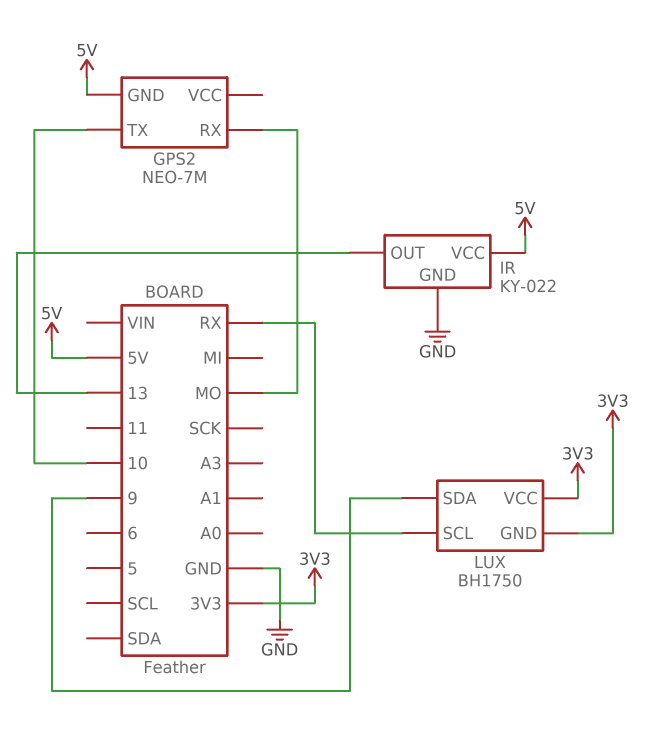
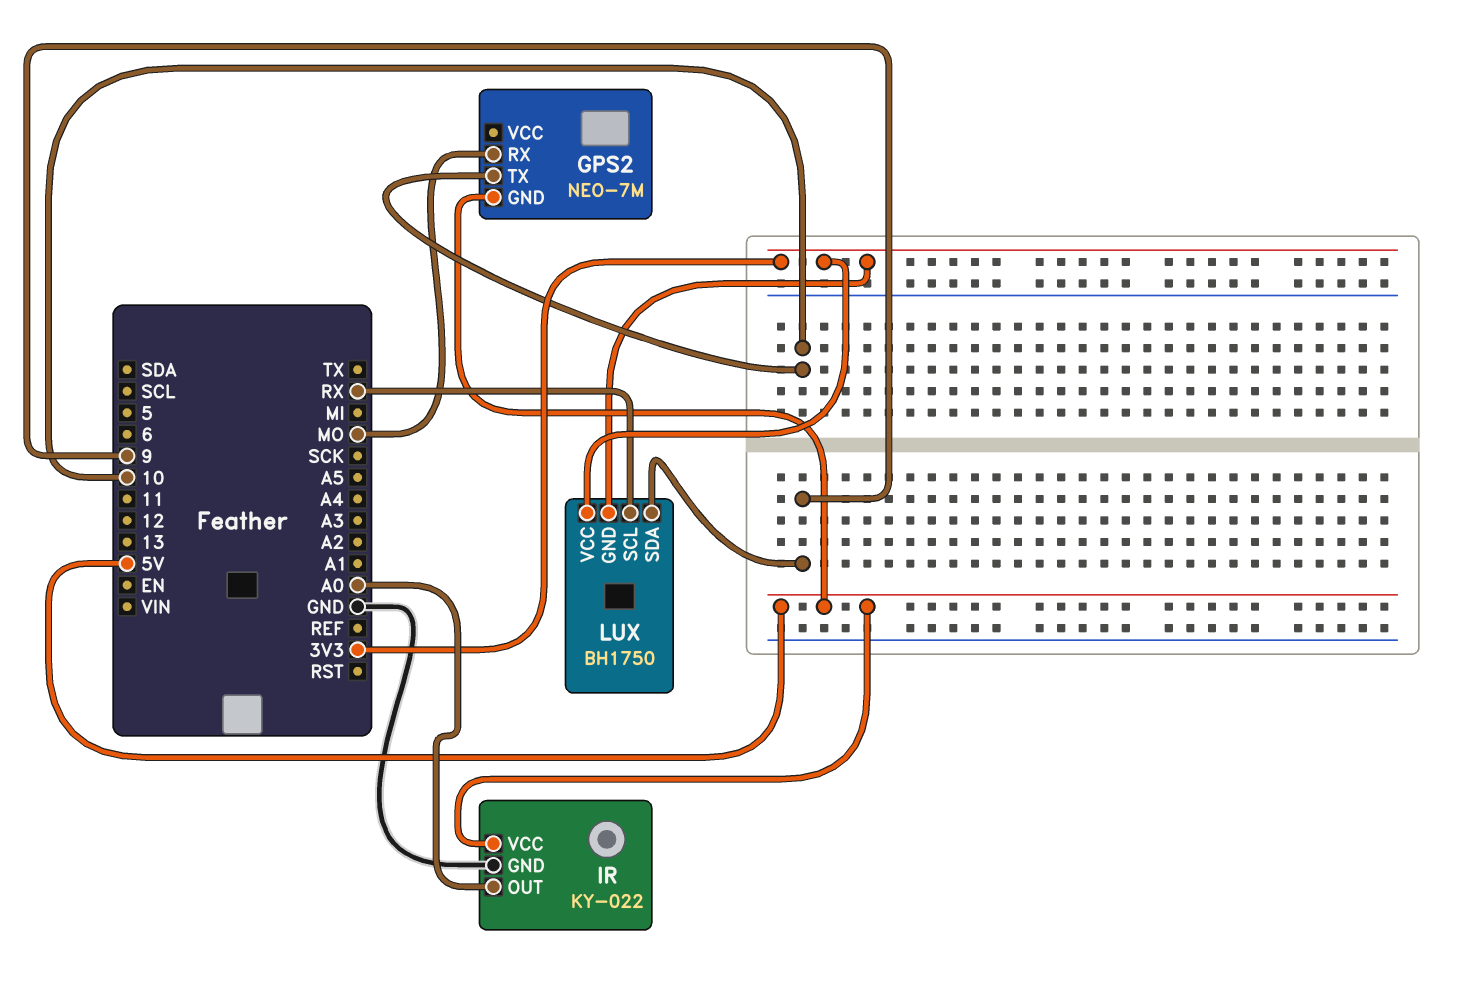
IR pin OUT: 13 -> A0

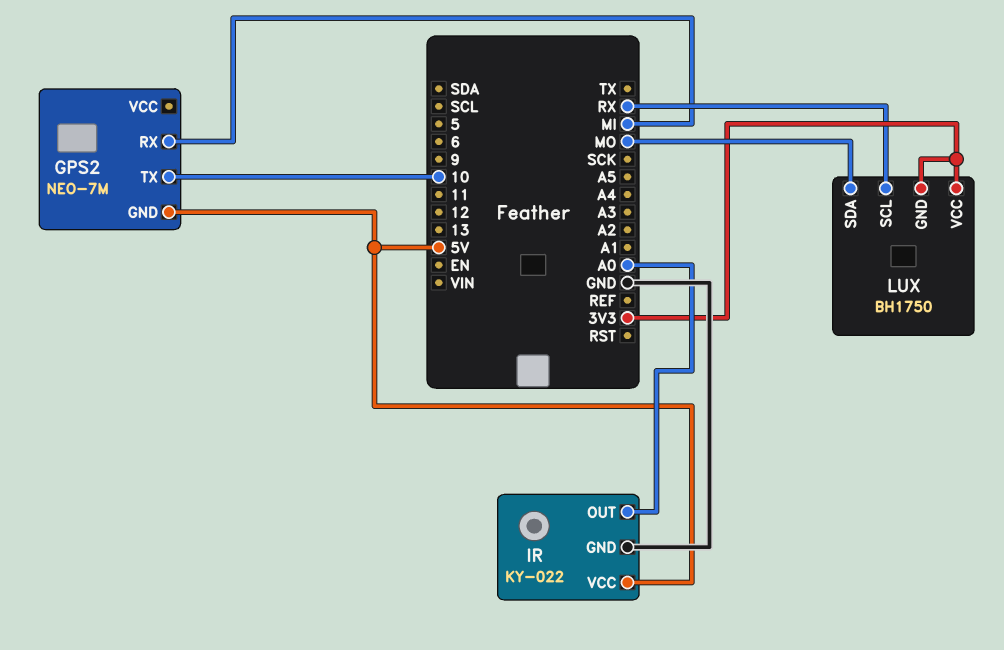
GPS2 pin RX: MO -> MI
LUX pin SDA: 9 -> MO

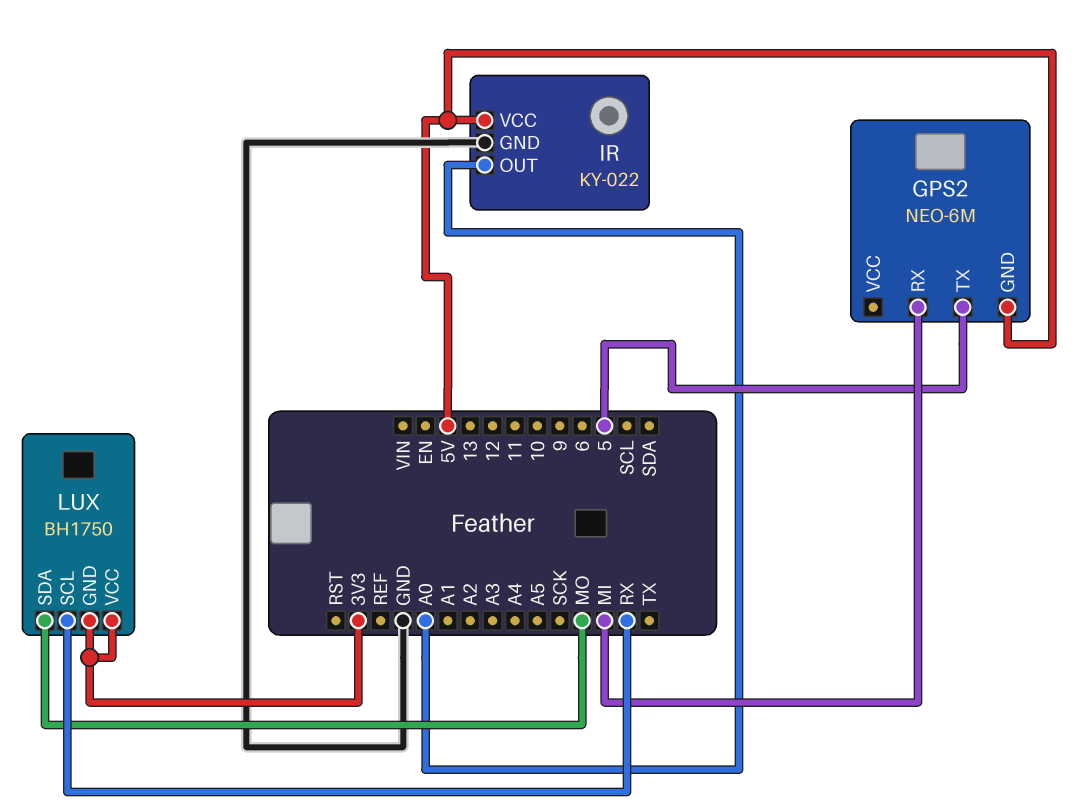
GPS2: NEO-7M -> NEO-6M
GPS2 pin TX: 10 -> 5

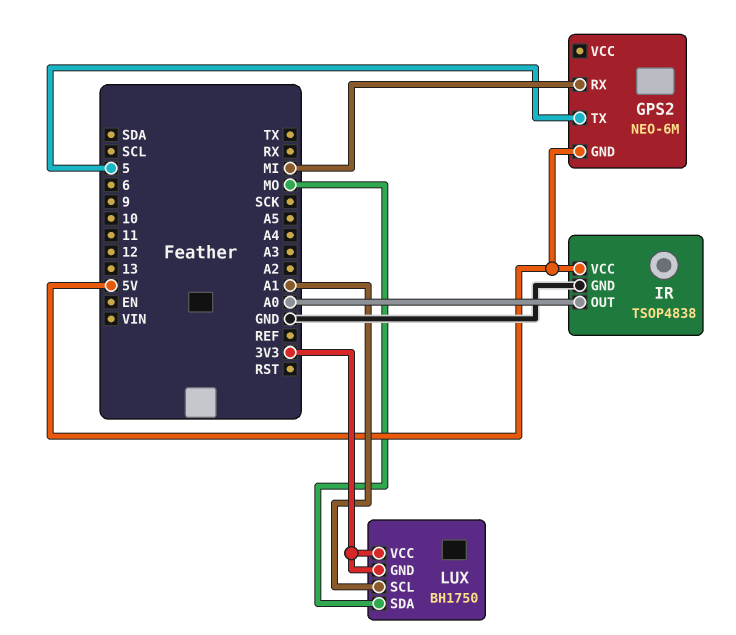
IR: KY-022 -> TSOP4838
LUX pin SCL: RX -> A1

